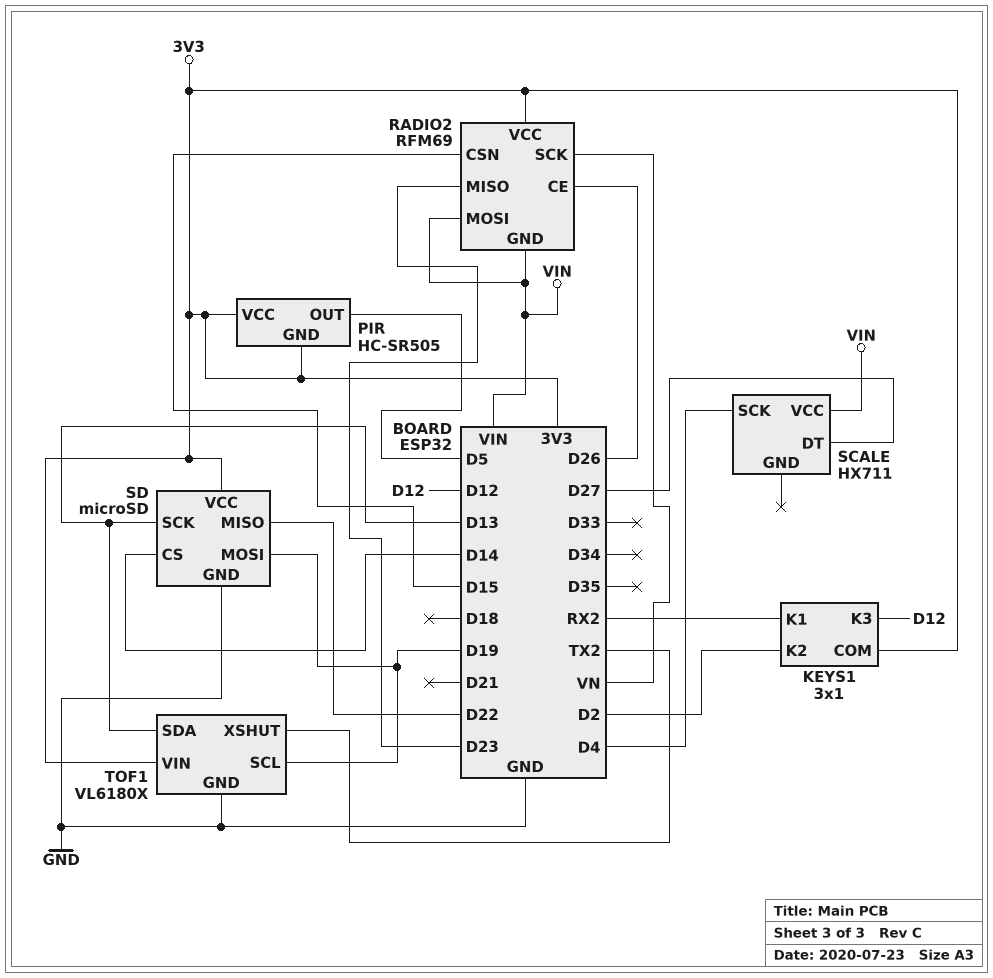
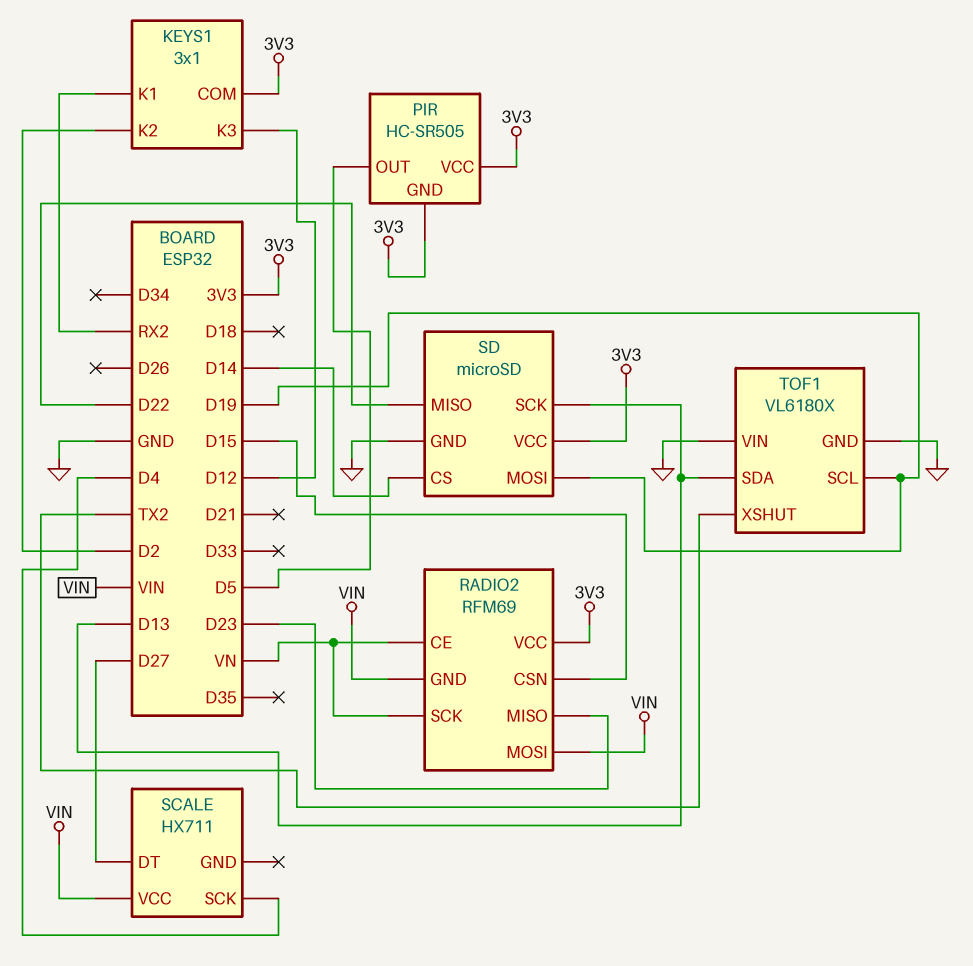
RADIO2 pin CE: D26 -> VN
TOF1 pin VIN: 3V3 -> GND

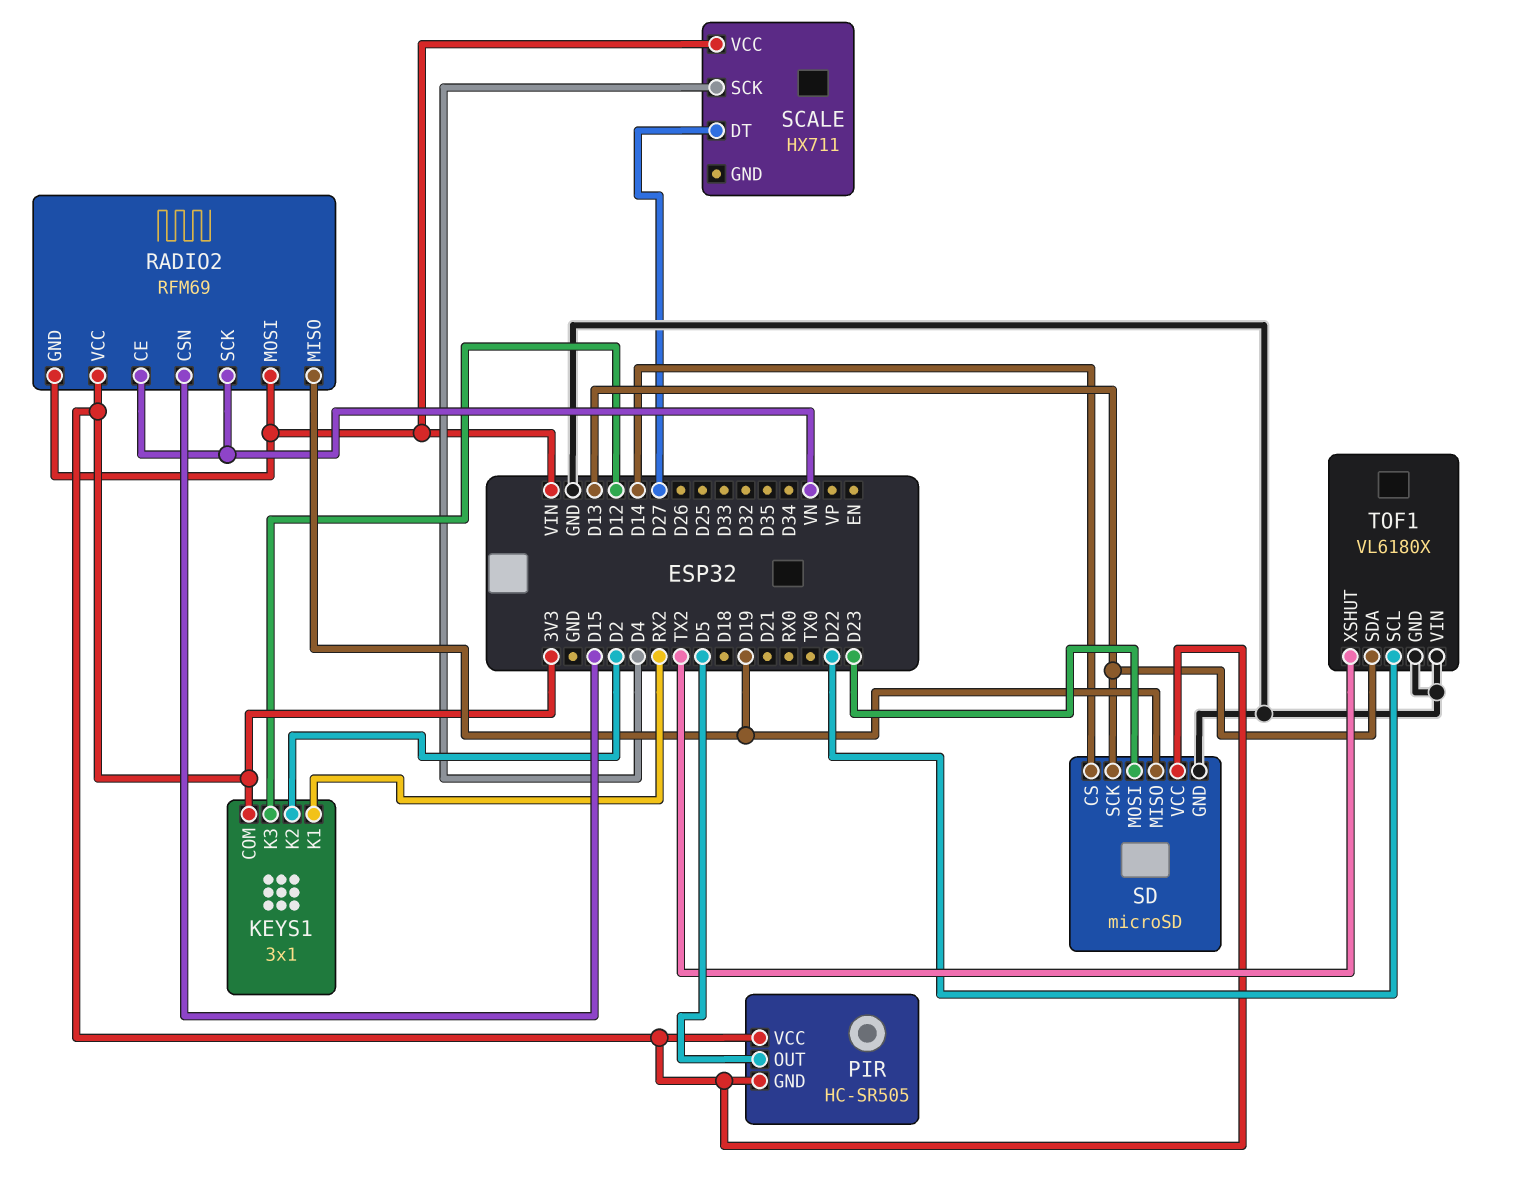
RADIO2 pin MISO: D23 -> D19
SD pin MISO: D22 -> D19
SD pin MOSI: D19 -> D23
TOF1 pin SCL: D19 -> D22

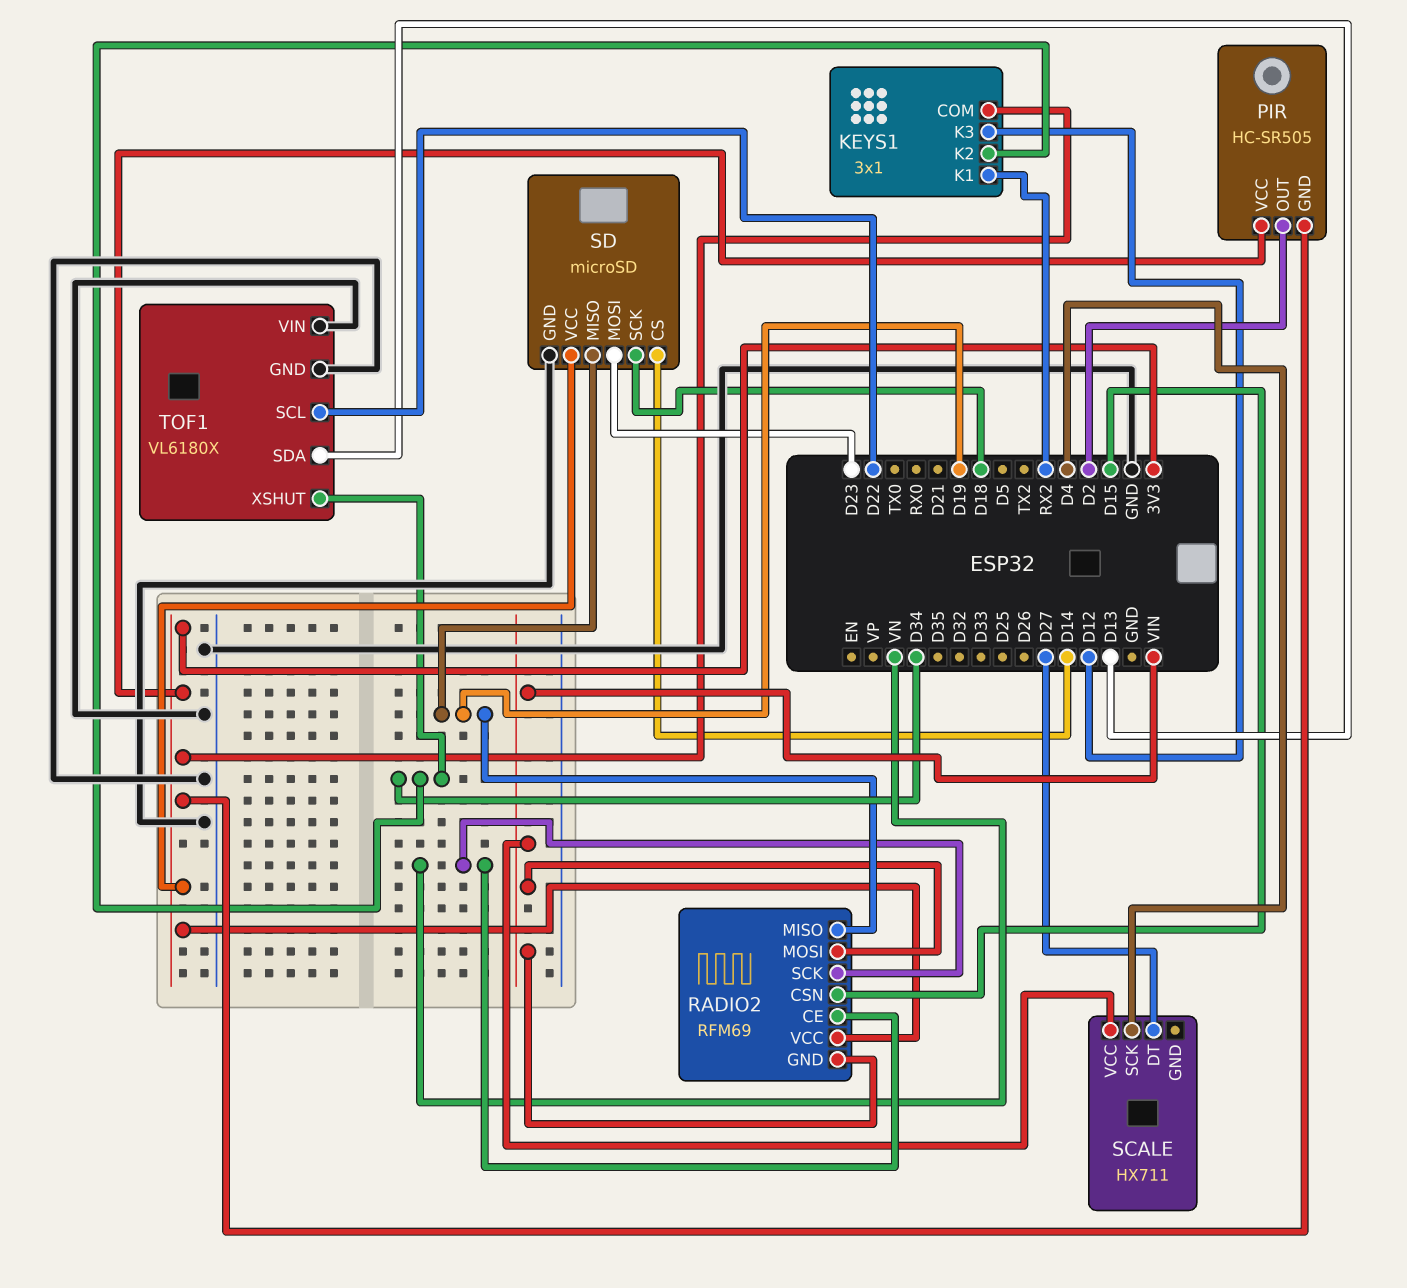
KEYS1 pin K2: D2 -> D34
PIR pin OUT: D5 -> D2
SD pin SCK: D13 -> D18
TOF1 pin XSHUT: TX2 -> D34

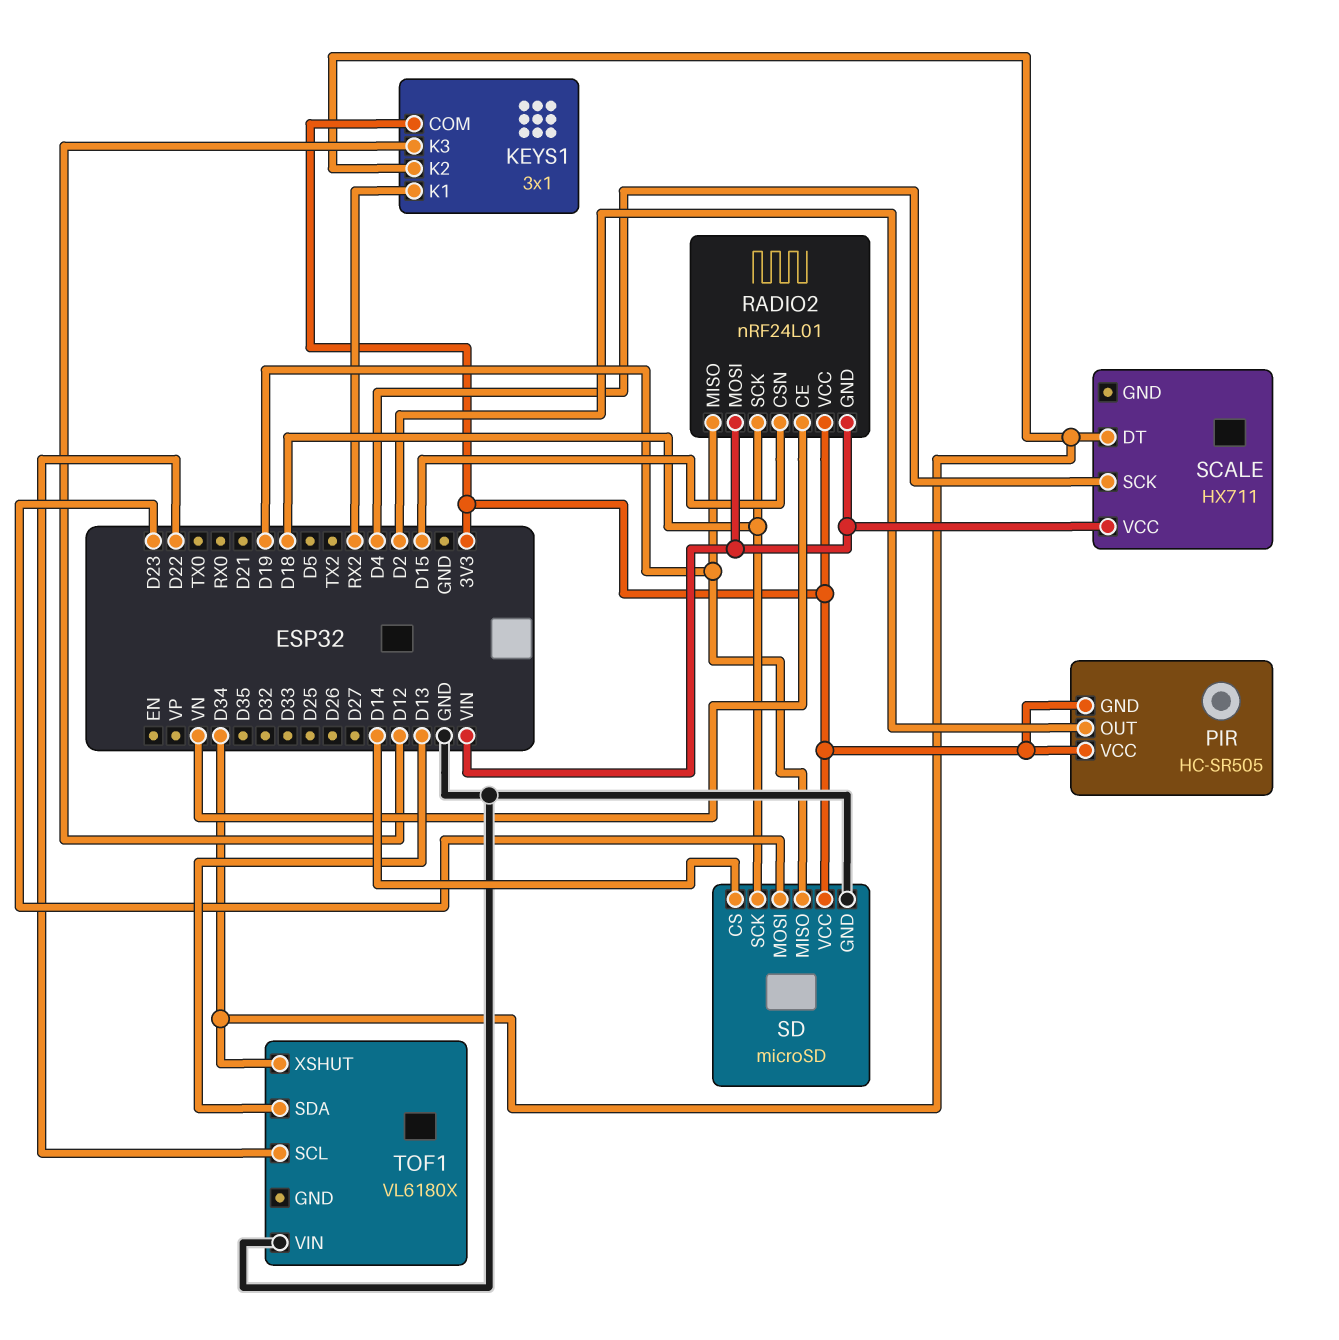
RADIO2: RFM69 -> nRF24L01
RADIO2 pin SCK: VN -> D18
SCALE pin DT: D27 -> D34
TOF1 pin GND: GND -> none

